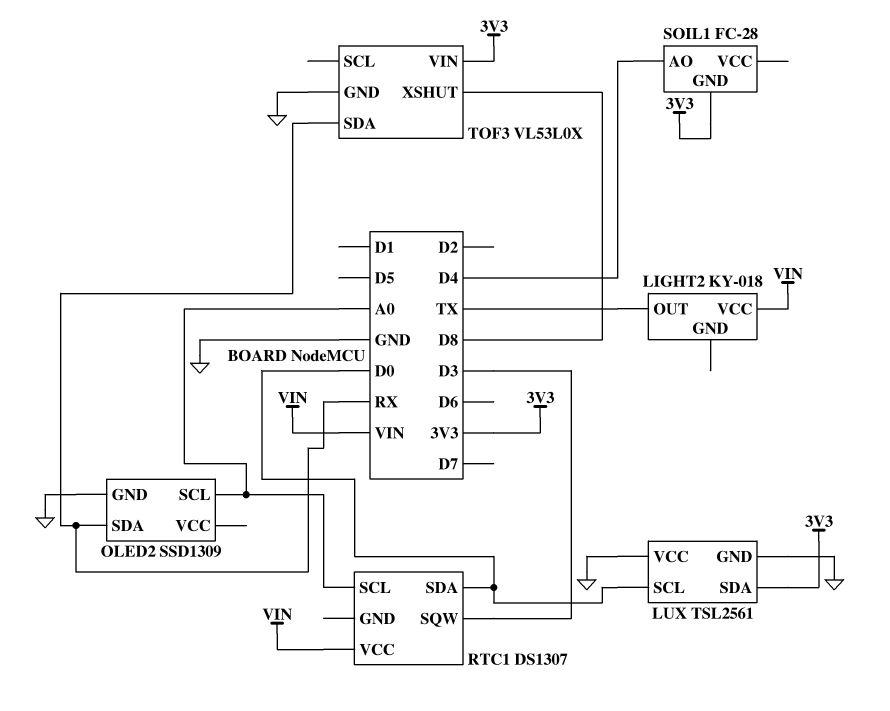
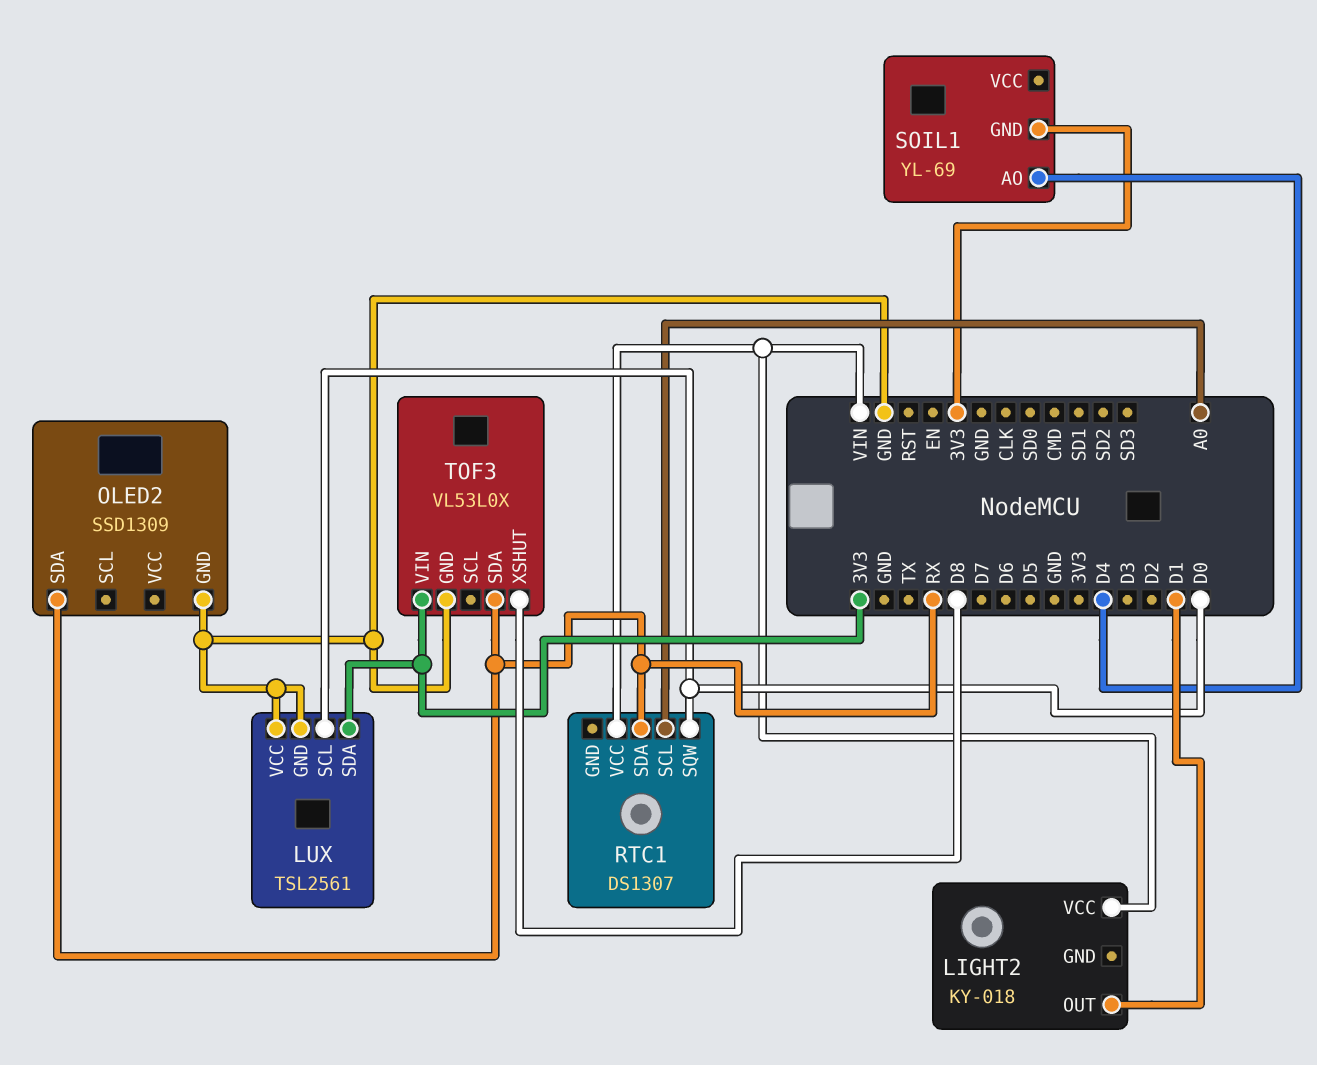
LIGHT2 pin OUT: TX -> D1
OLED2 pin SCL: A0 -> none
RTC1 pin SDA: D0 -> RX
RTC1 pin SQW: D3 -> D0
SOIL1: FC-28 -> YL-69

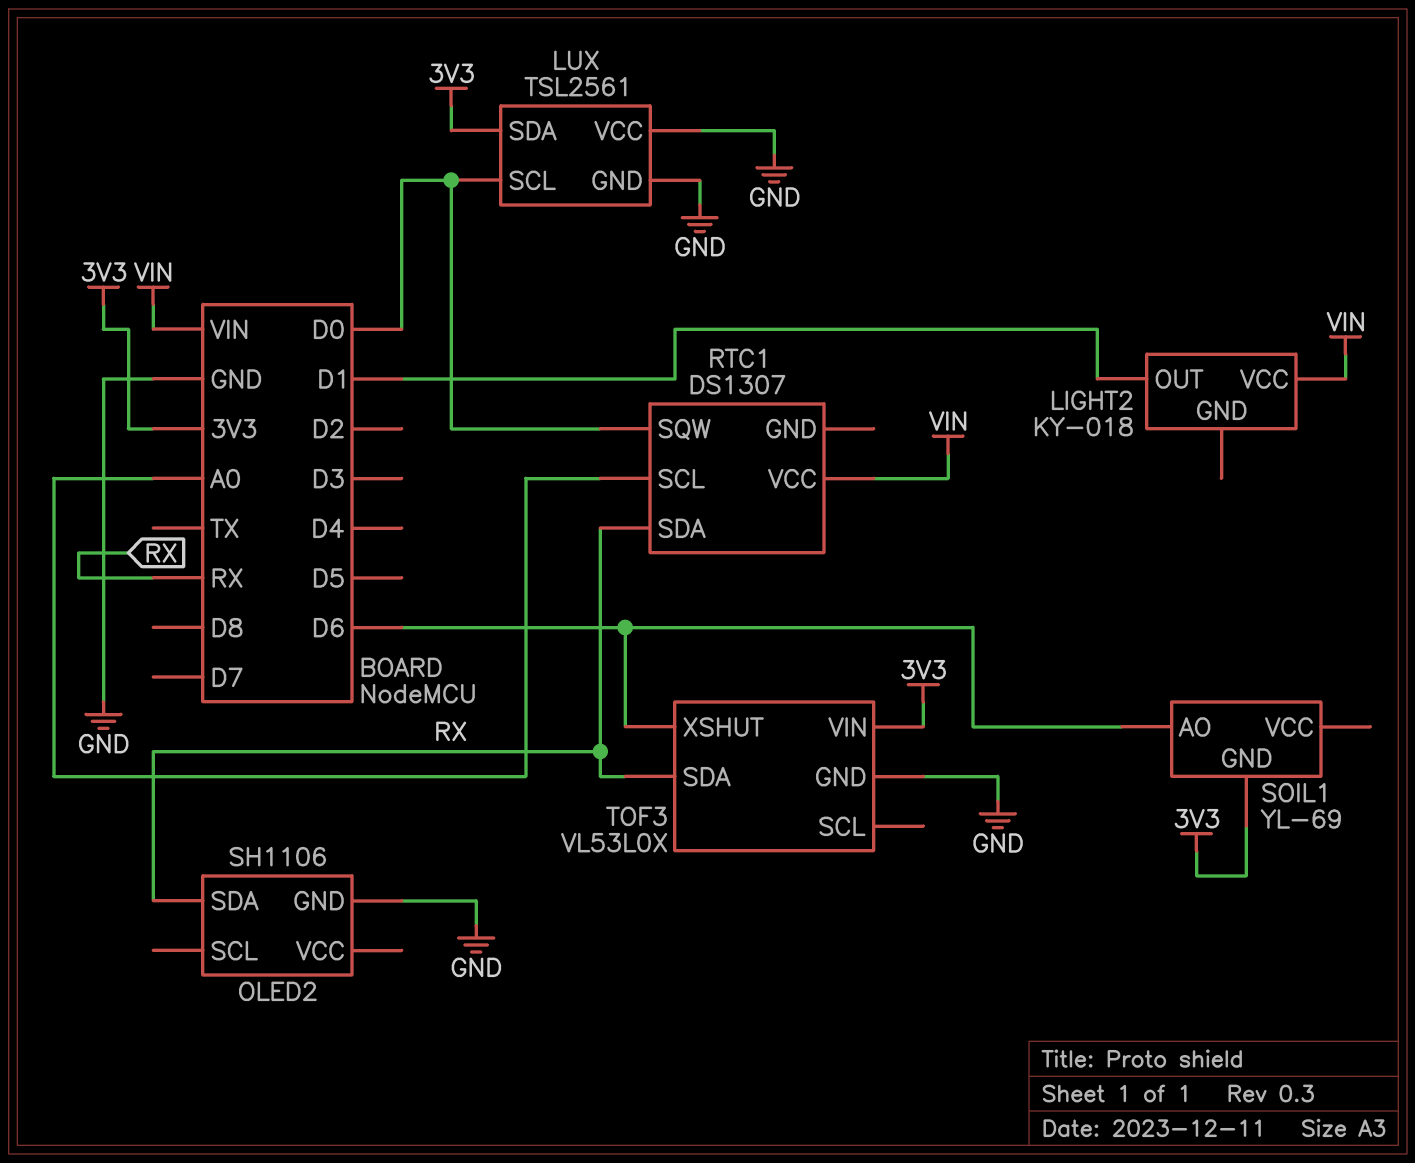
OLED2: SSD1309 -> SH1106
SOIL1 pin AO: D4 -> D6
TOF3 pin XSHUT: D8 -> D6

